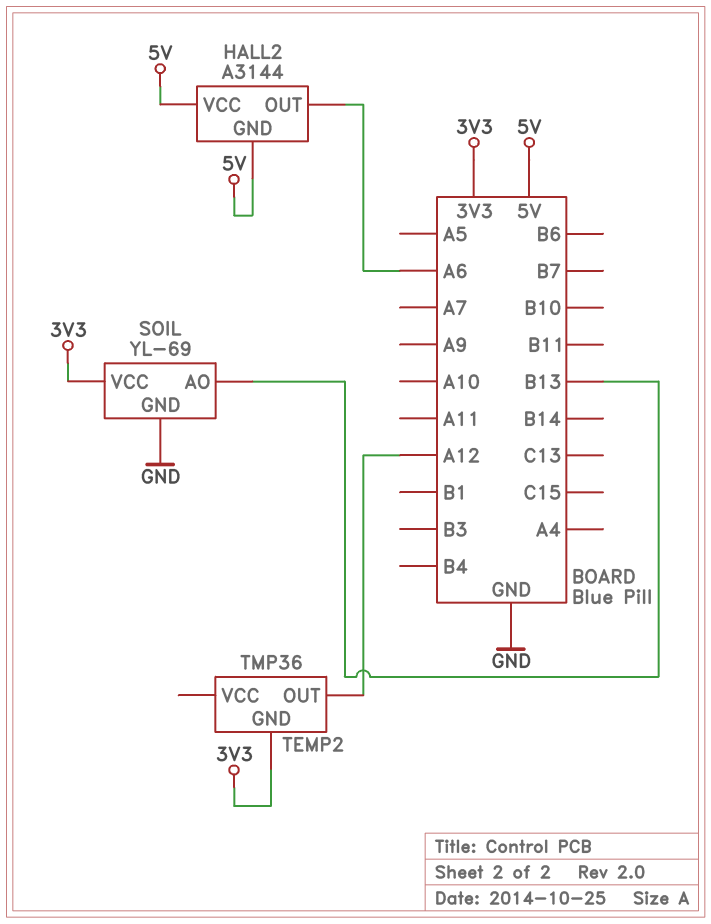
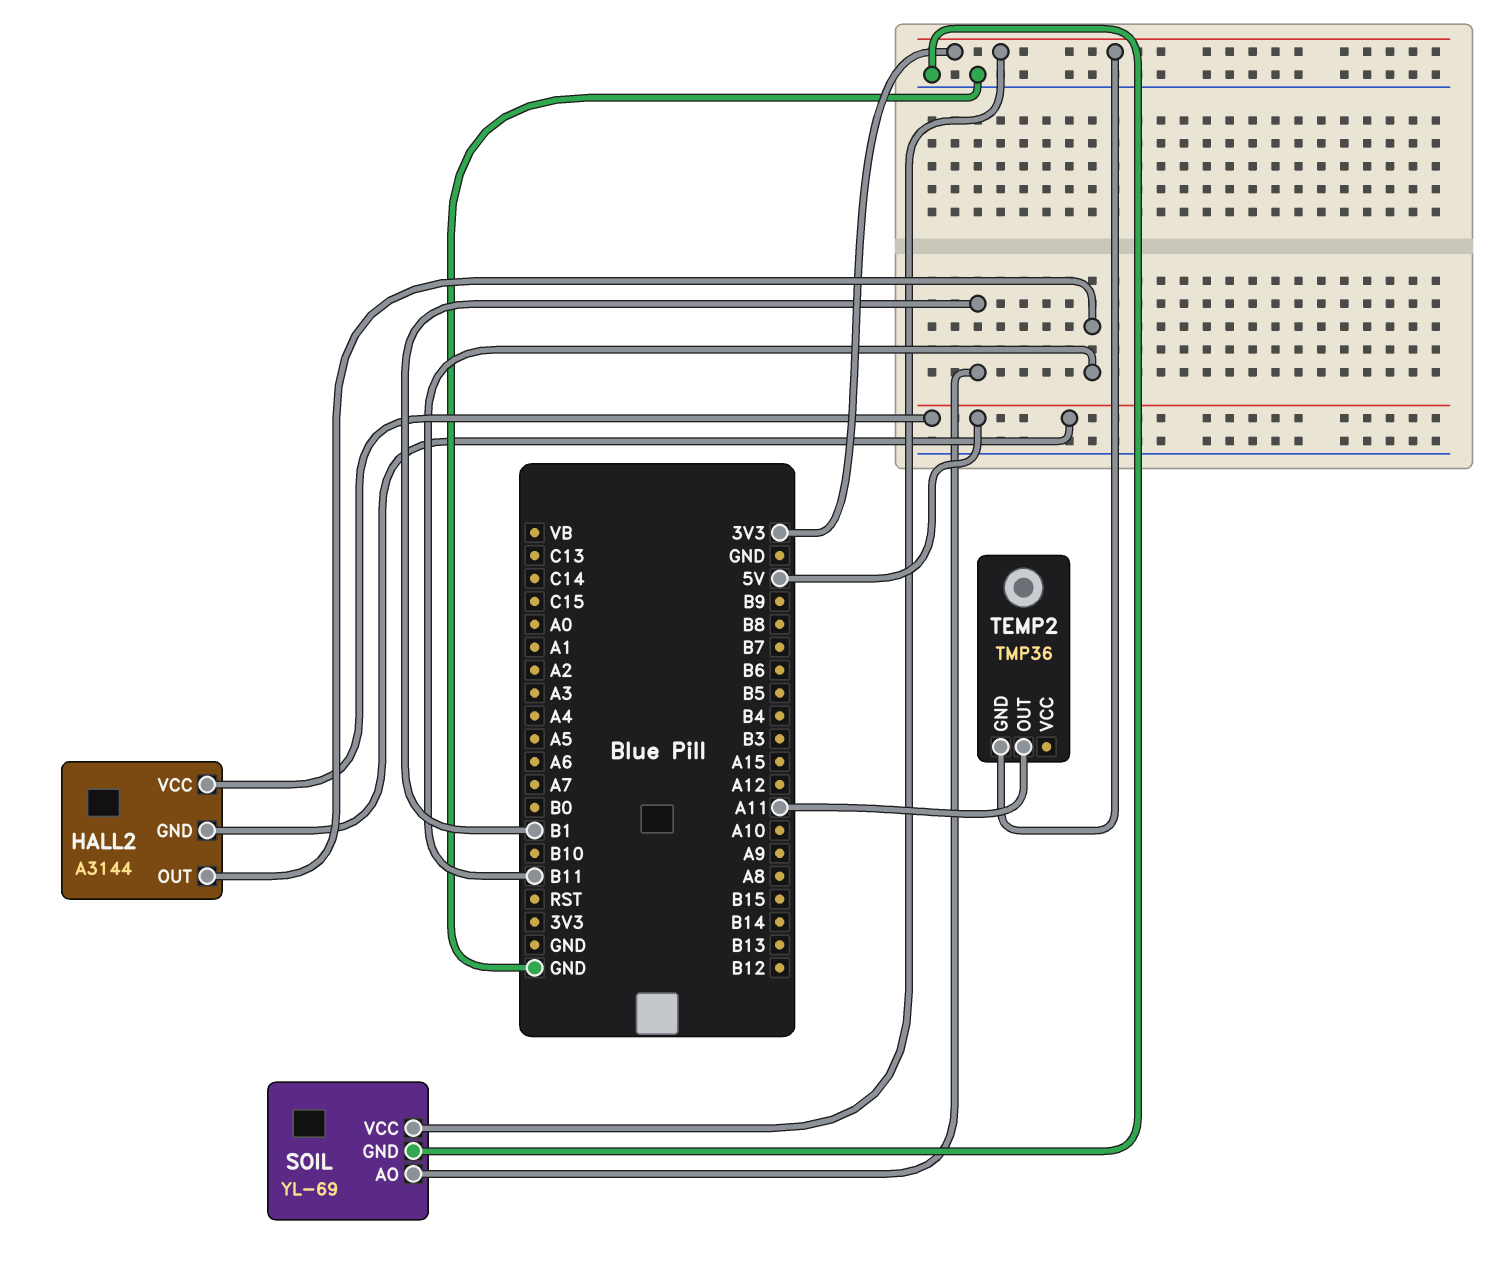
HALL2 pin OUT: A6 -> B11
SOIL pin AO: B13 -> B1
TEMP2 pin OUT: A12 -> A11

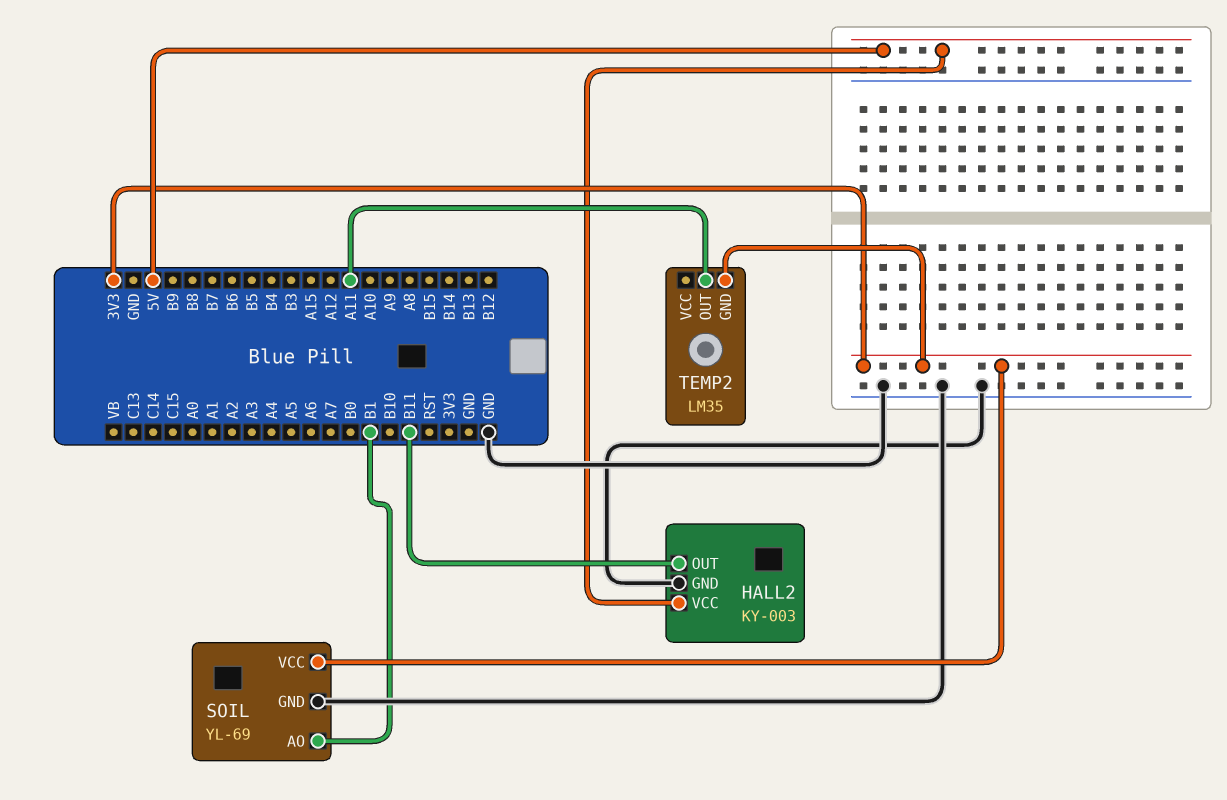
HALL2: A3144 -> KY-003
HALL2 pin GND: 5V -> GND
TEMP2: TMP36 -> LM35

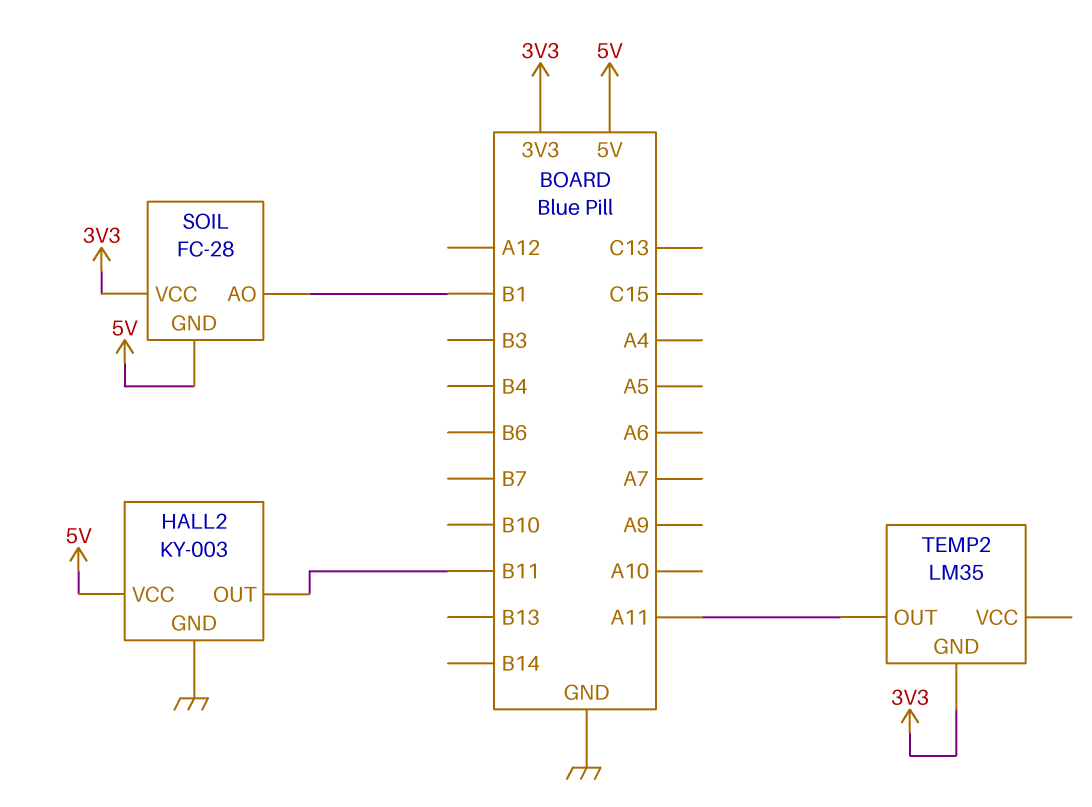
SOIL: YL-69 -> FC-28
SOIL pin GND: GND -> 5V

